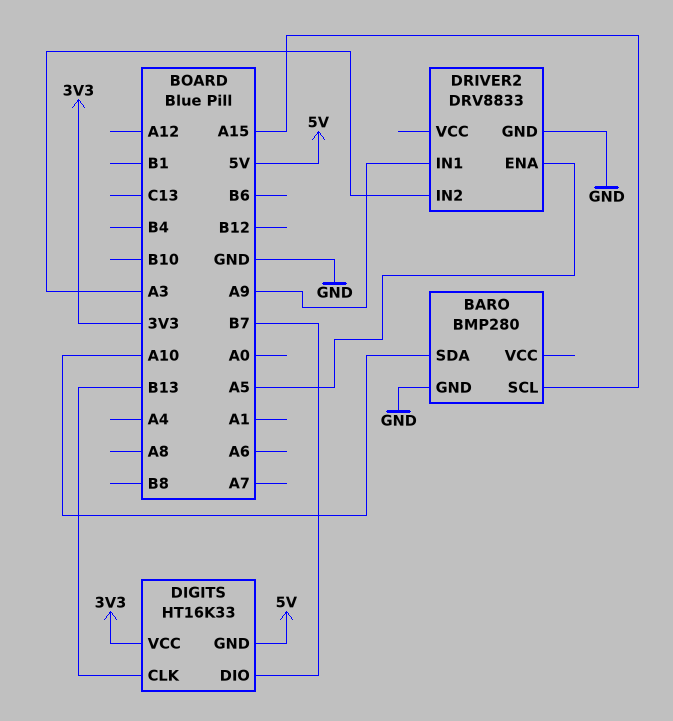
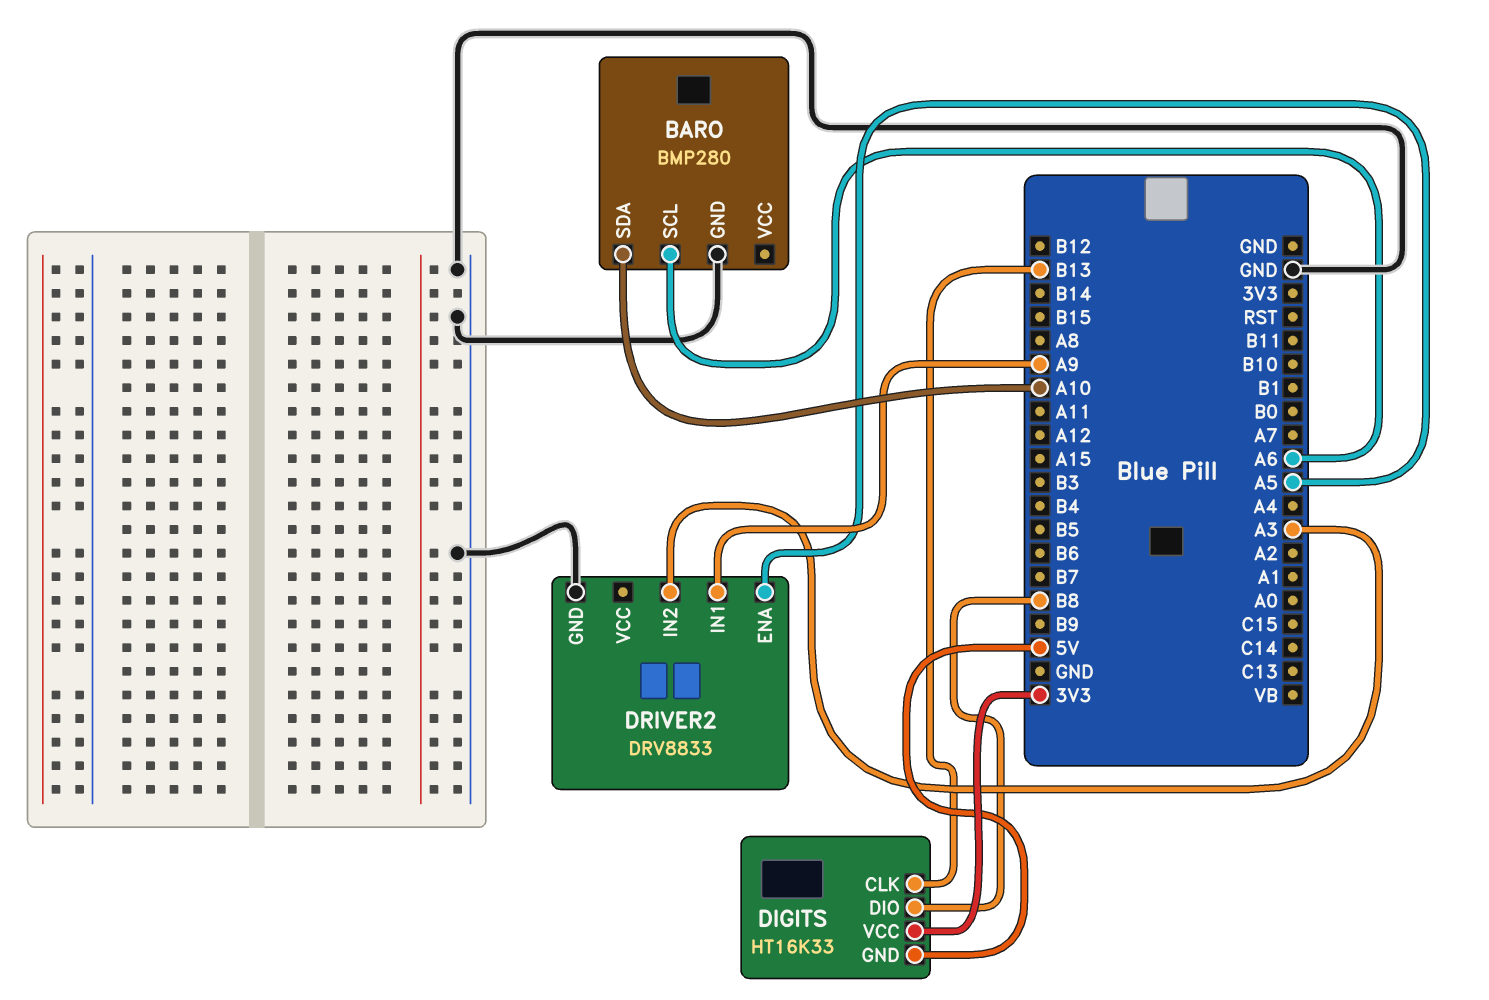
BARO pin SCL: A15 -> A6
DIGITS pin DIO: B7 -> B8

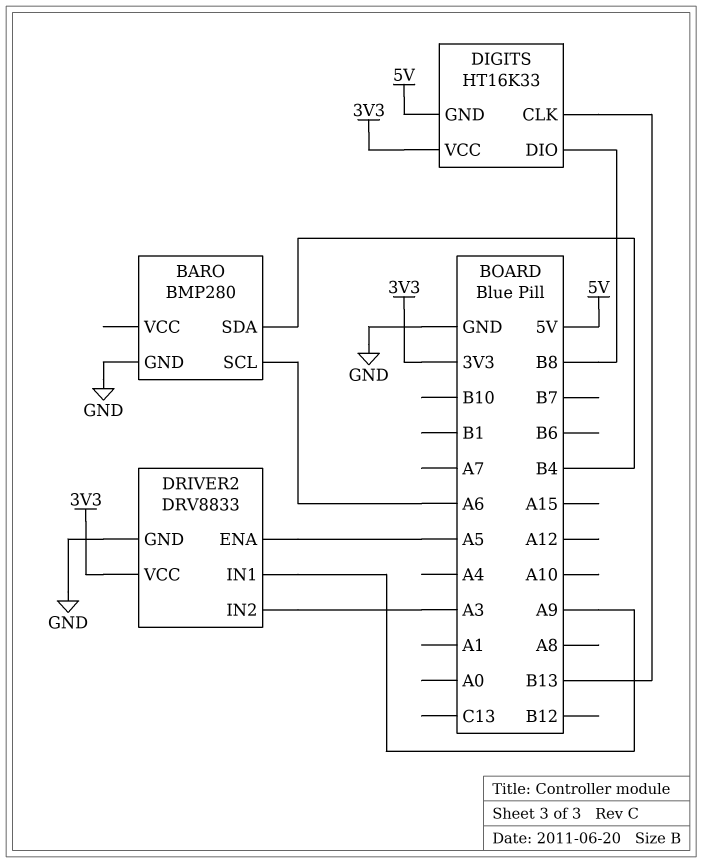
BARO pin SDA: A10 -> B4
DRIVER2 pin VCC: none -> 3V3

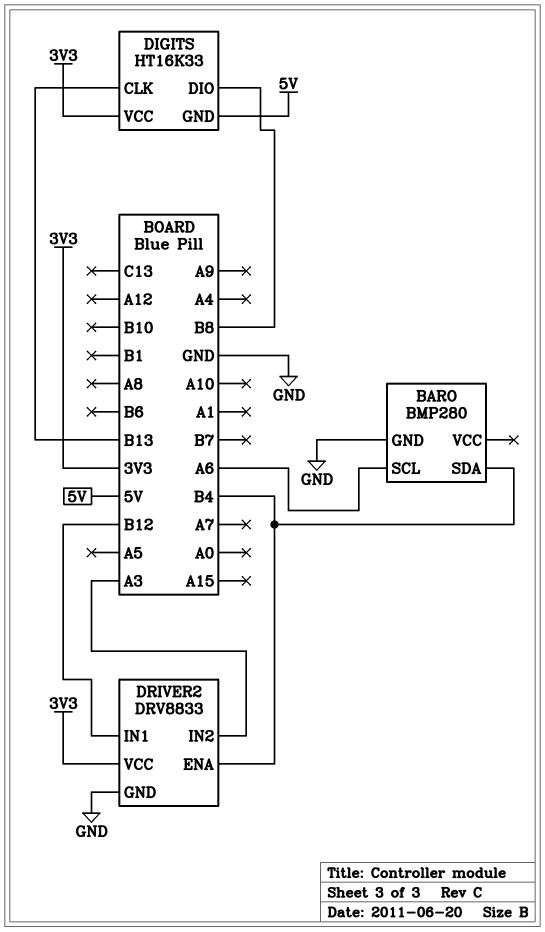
DRIVER2 pin ENA: A5 -> B4
DRIVER2 pin IN1: A9 -> B12

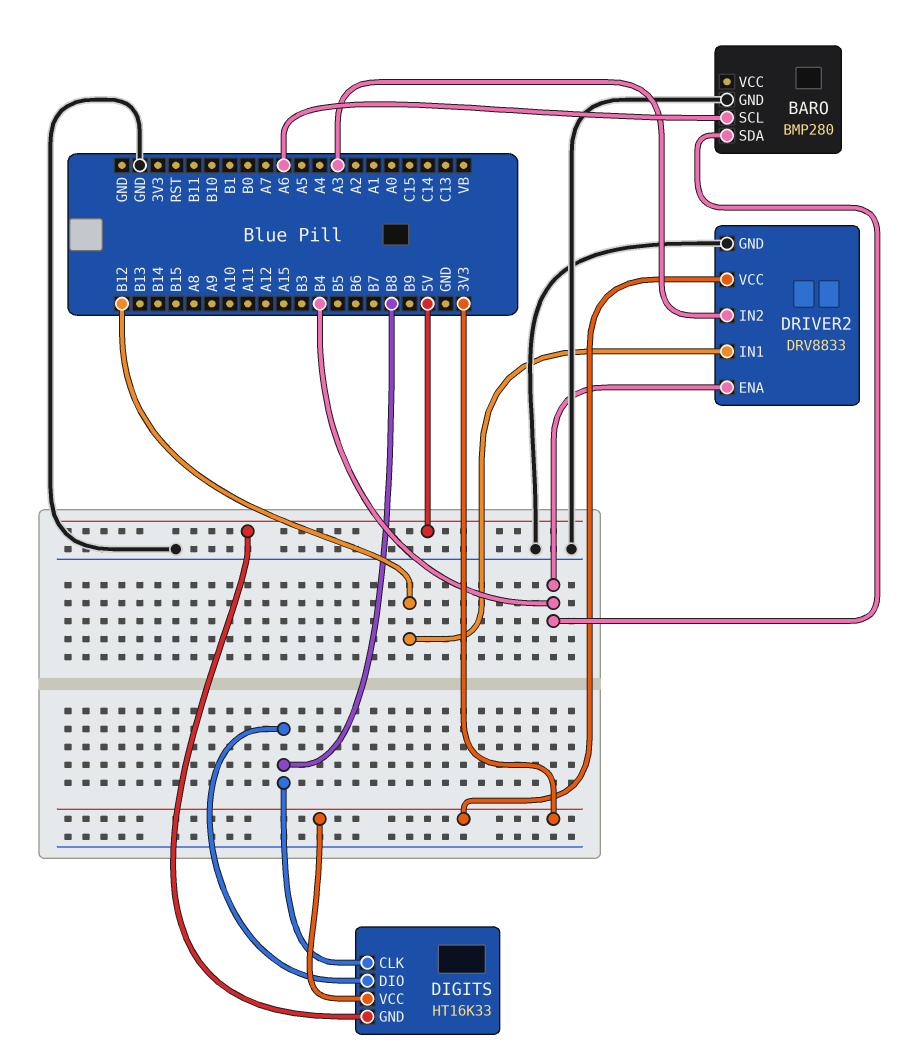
DIGITS pin CLK: B13 -> B8

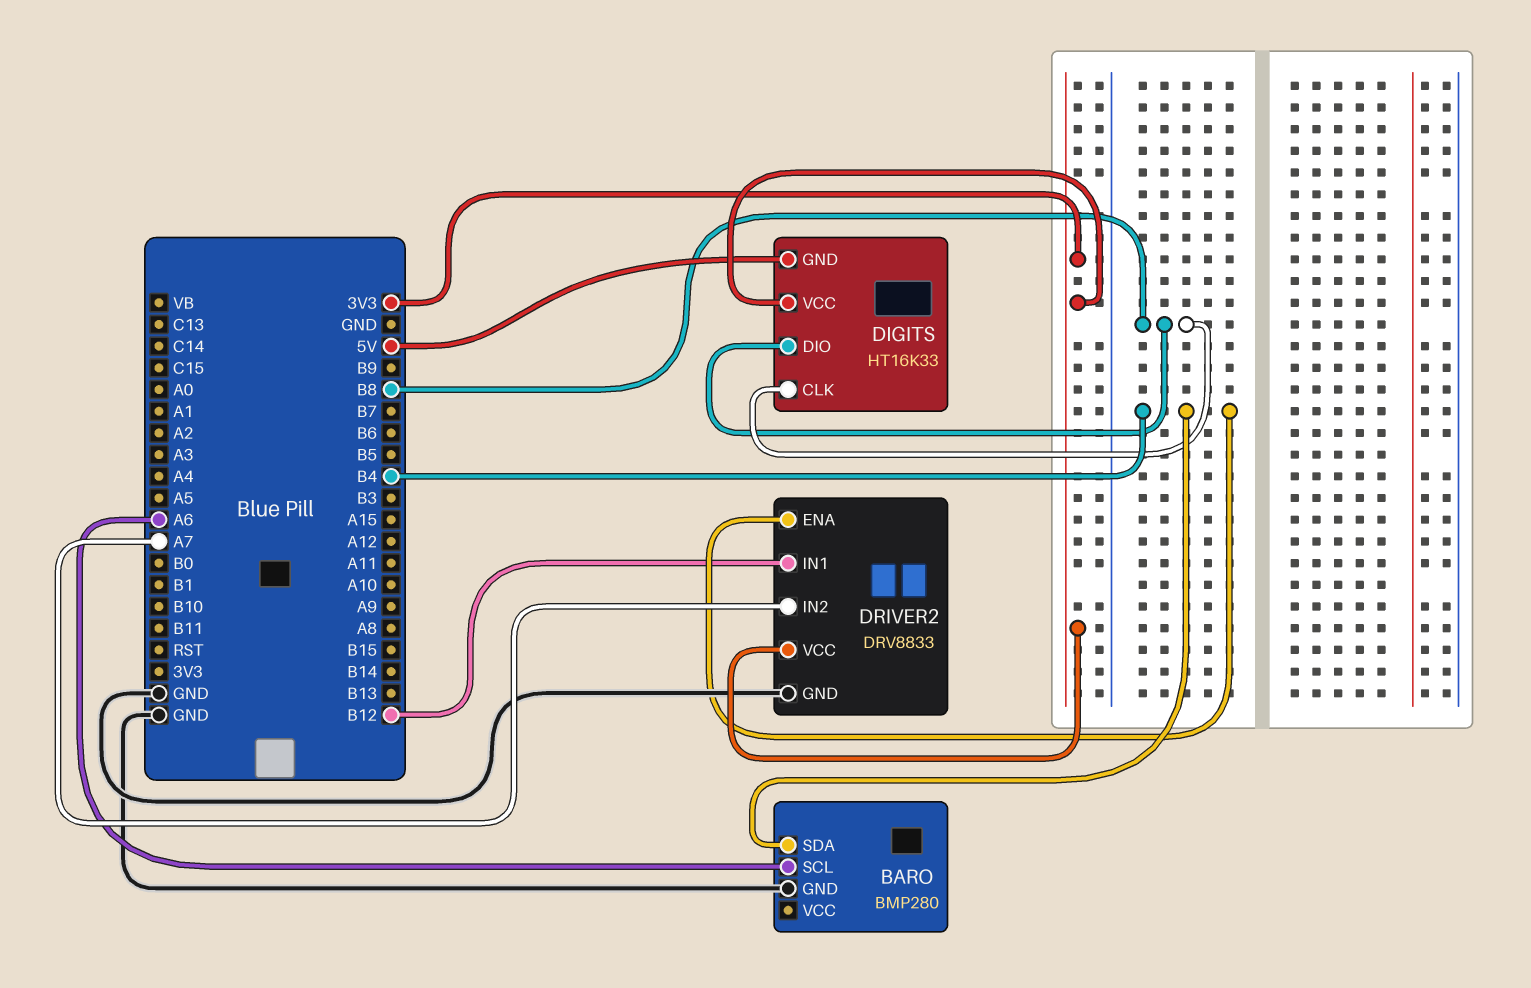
DRIVER2 pin IN2: A3 -> A7

